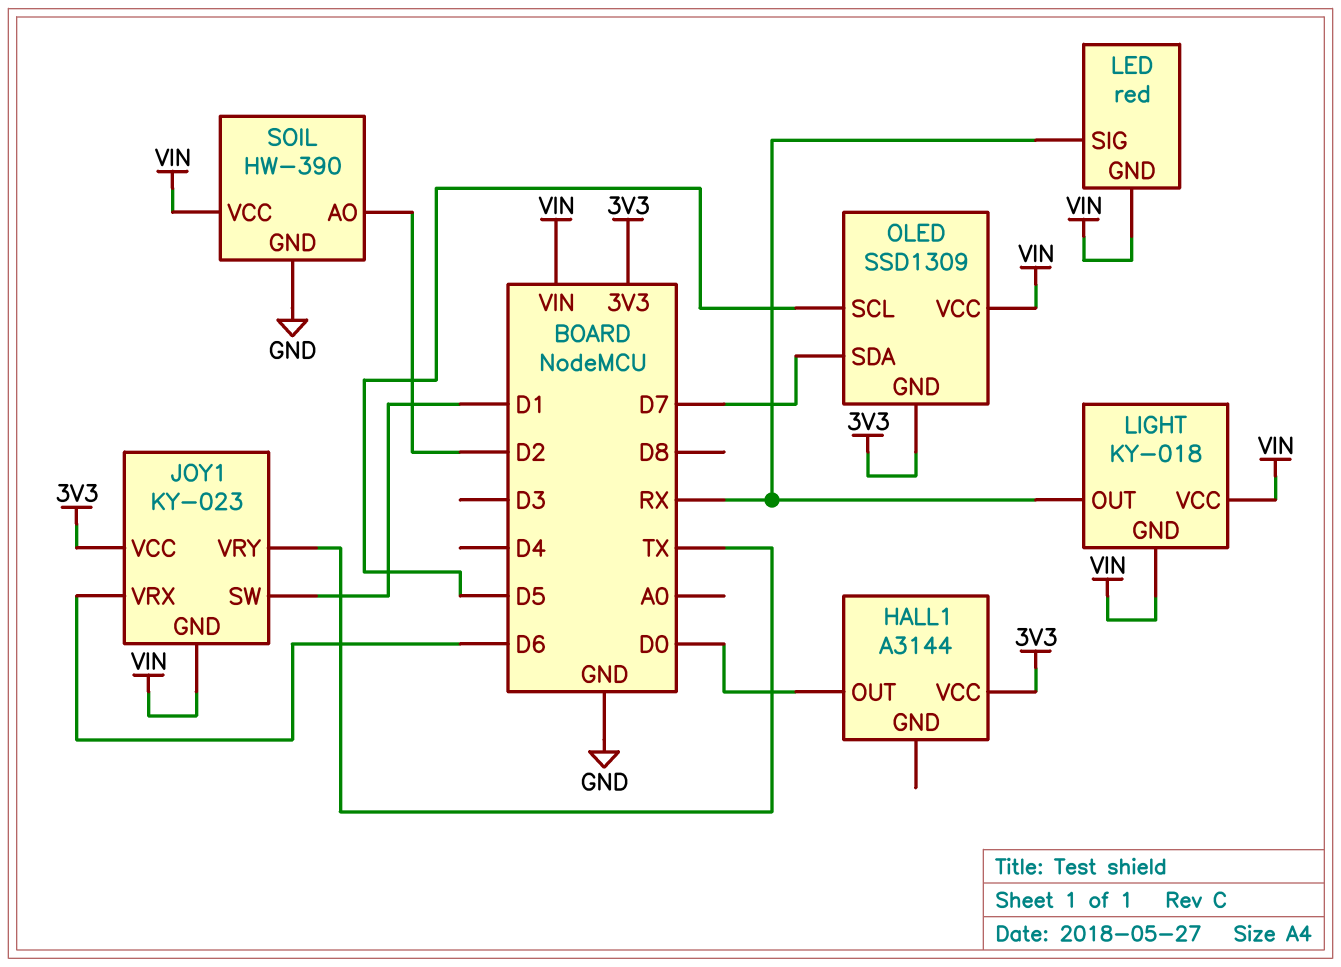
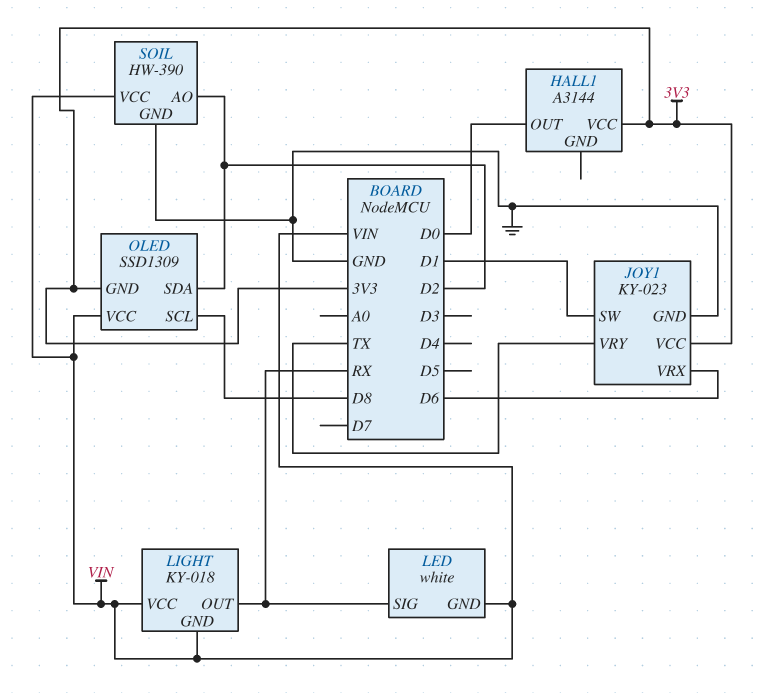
JOY1 pin GND: VIN -> GND
LED: red -> white
OLED pin SCL: D5 -> D8
OLED pin SDA: D7 -> D2

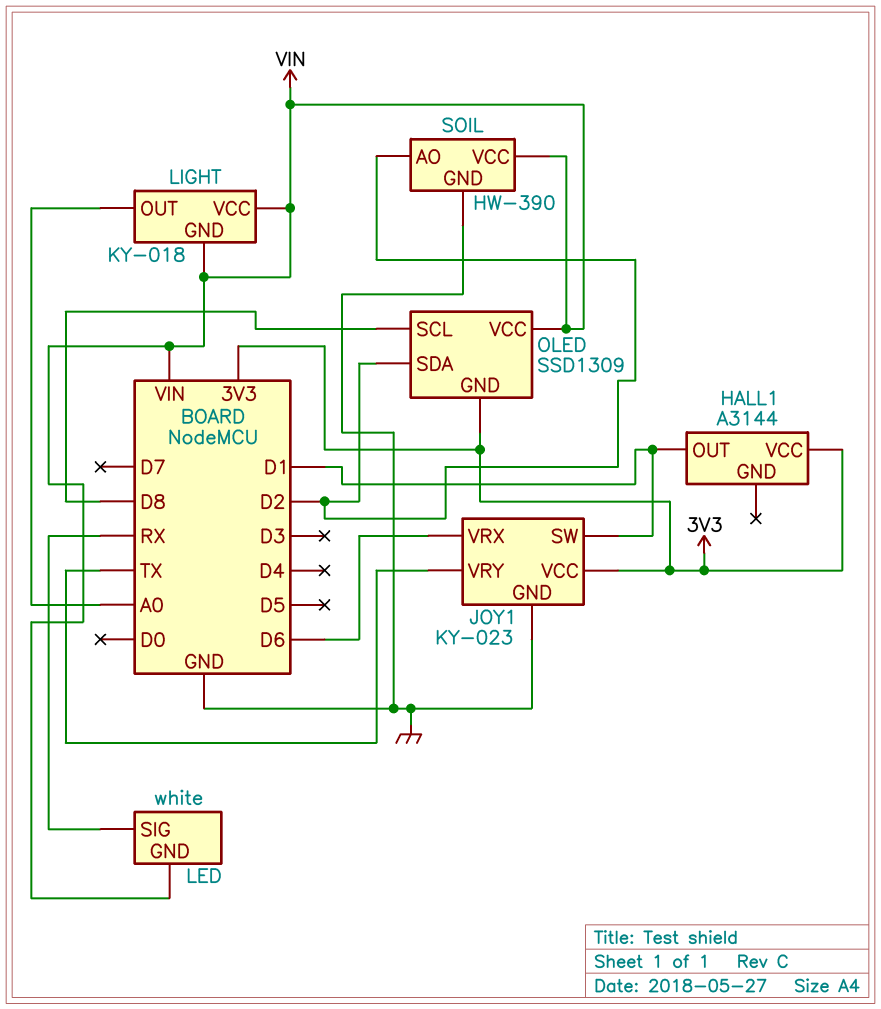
HALL1 pin OUT: D0 -> D1
LIGHT pin OUT: RX -> A0

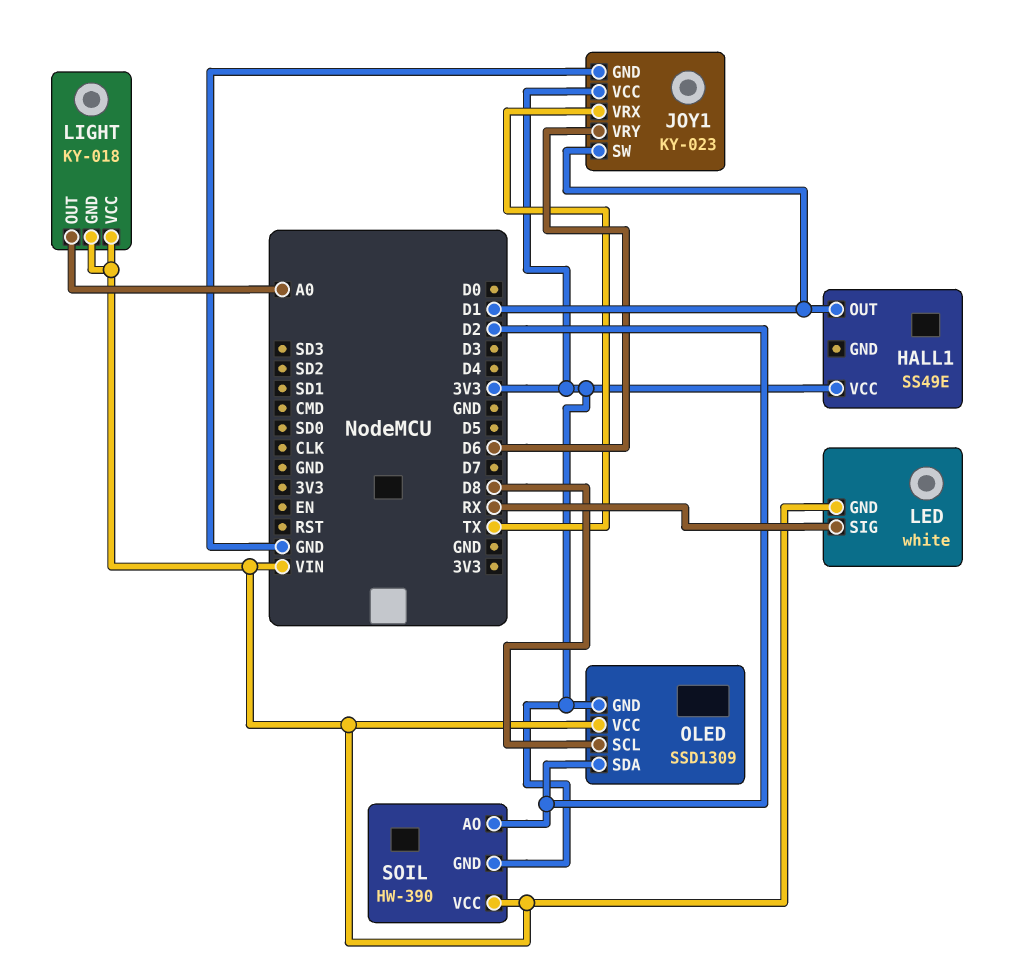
HALL1: A3144 -> SS49E
JOY1 pin VRX: D6 -> TX
JOY1 pin VRY: TX -> D6
SOIL pin GND: GND -> 3V3

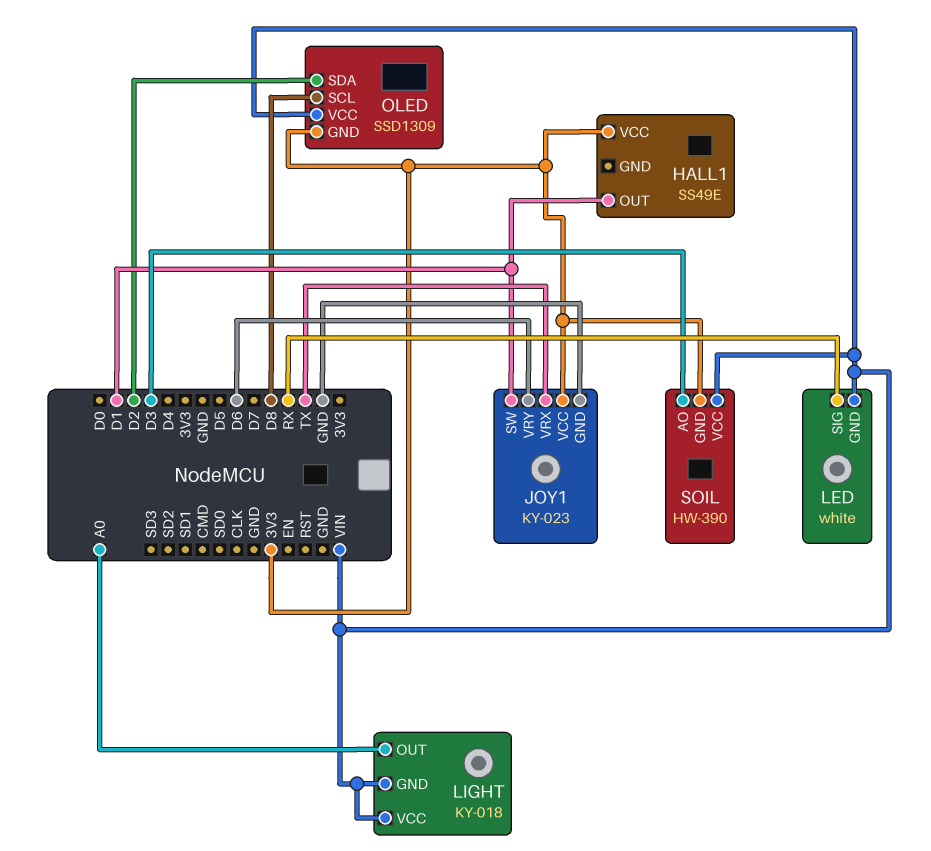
SOIL pin AO: D2 -> D3

